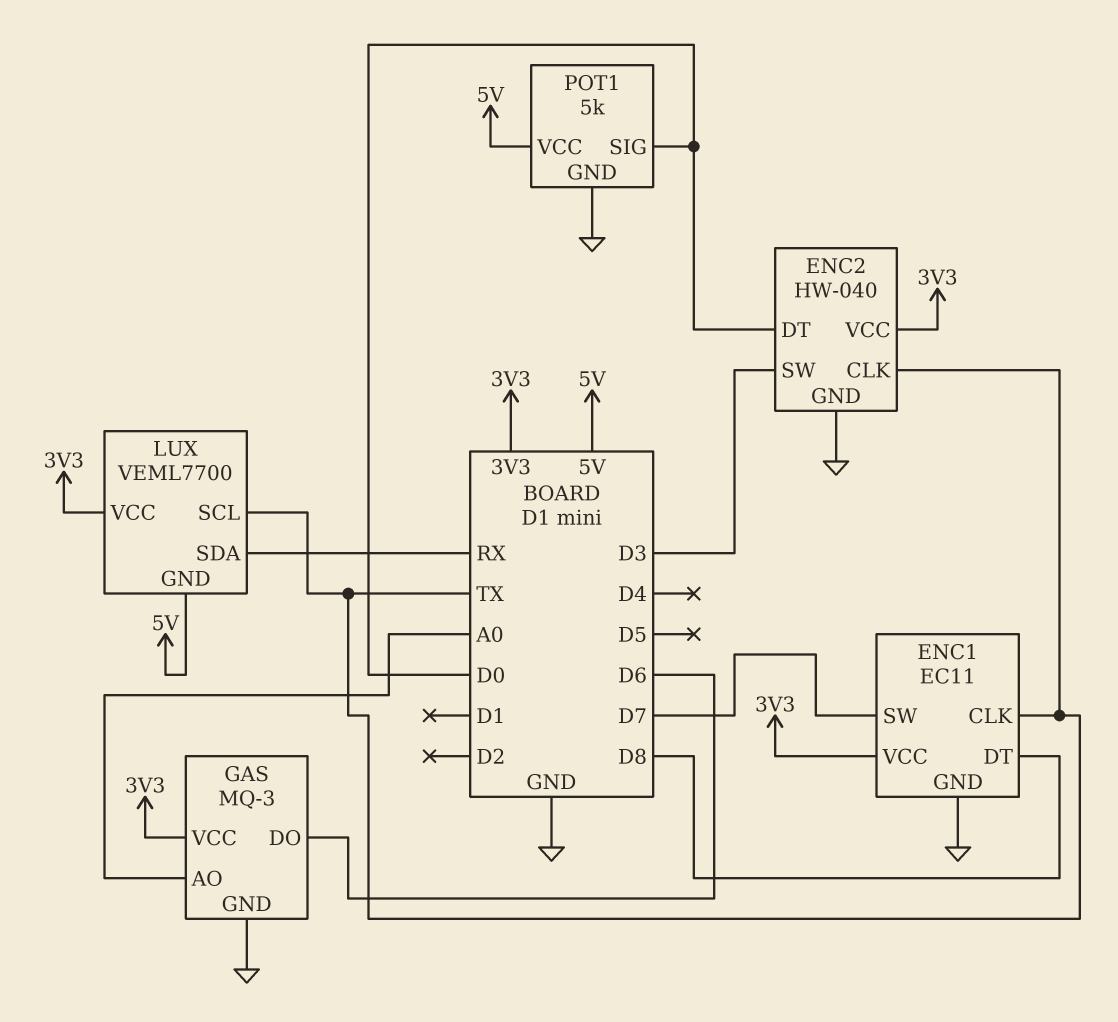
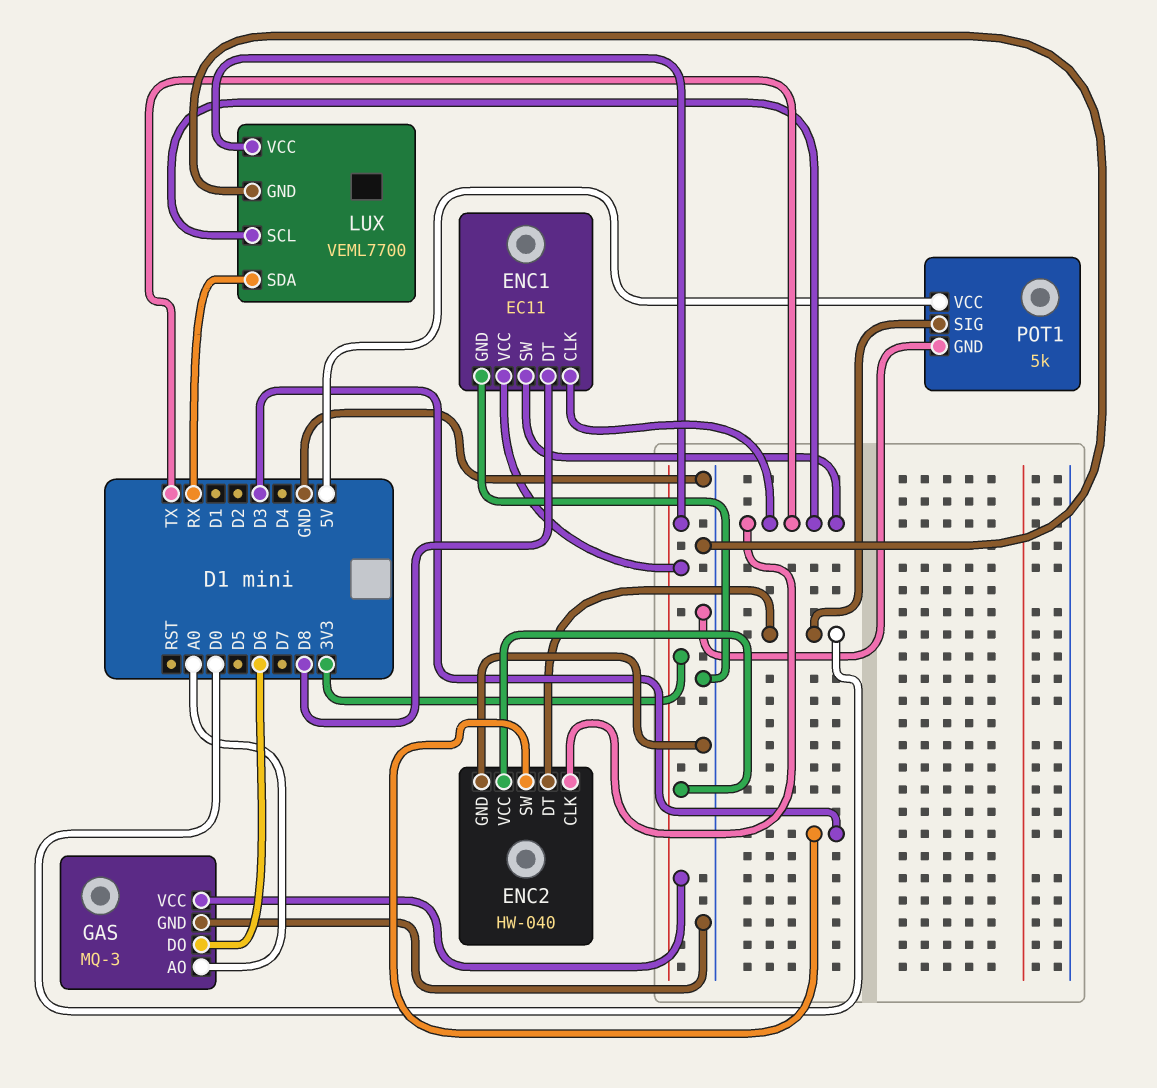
ENC1 pin SW: D7 -> TX
LUX pin GND: 5V -> GND

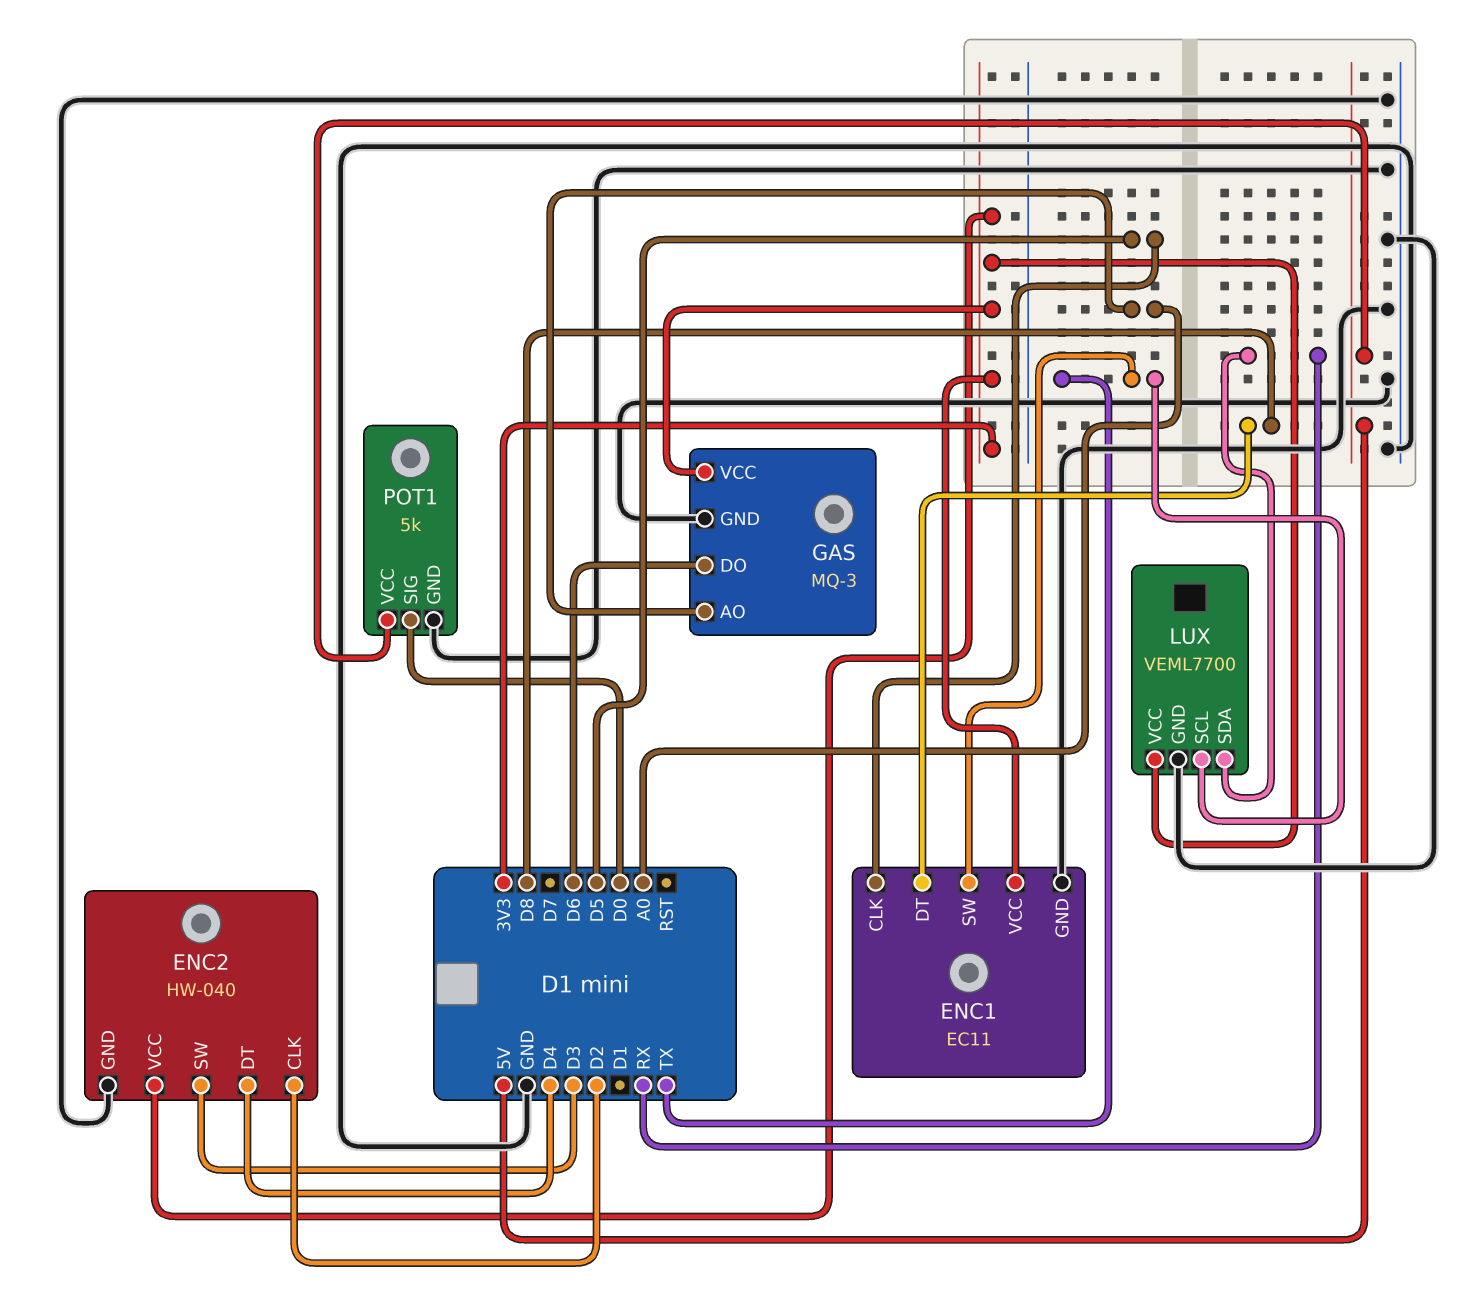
ENC1 pin CLK: TX -> D5
ENC2 pin CLK: TX -> D2
ENC2 pin DT: D0 -> D4

